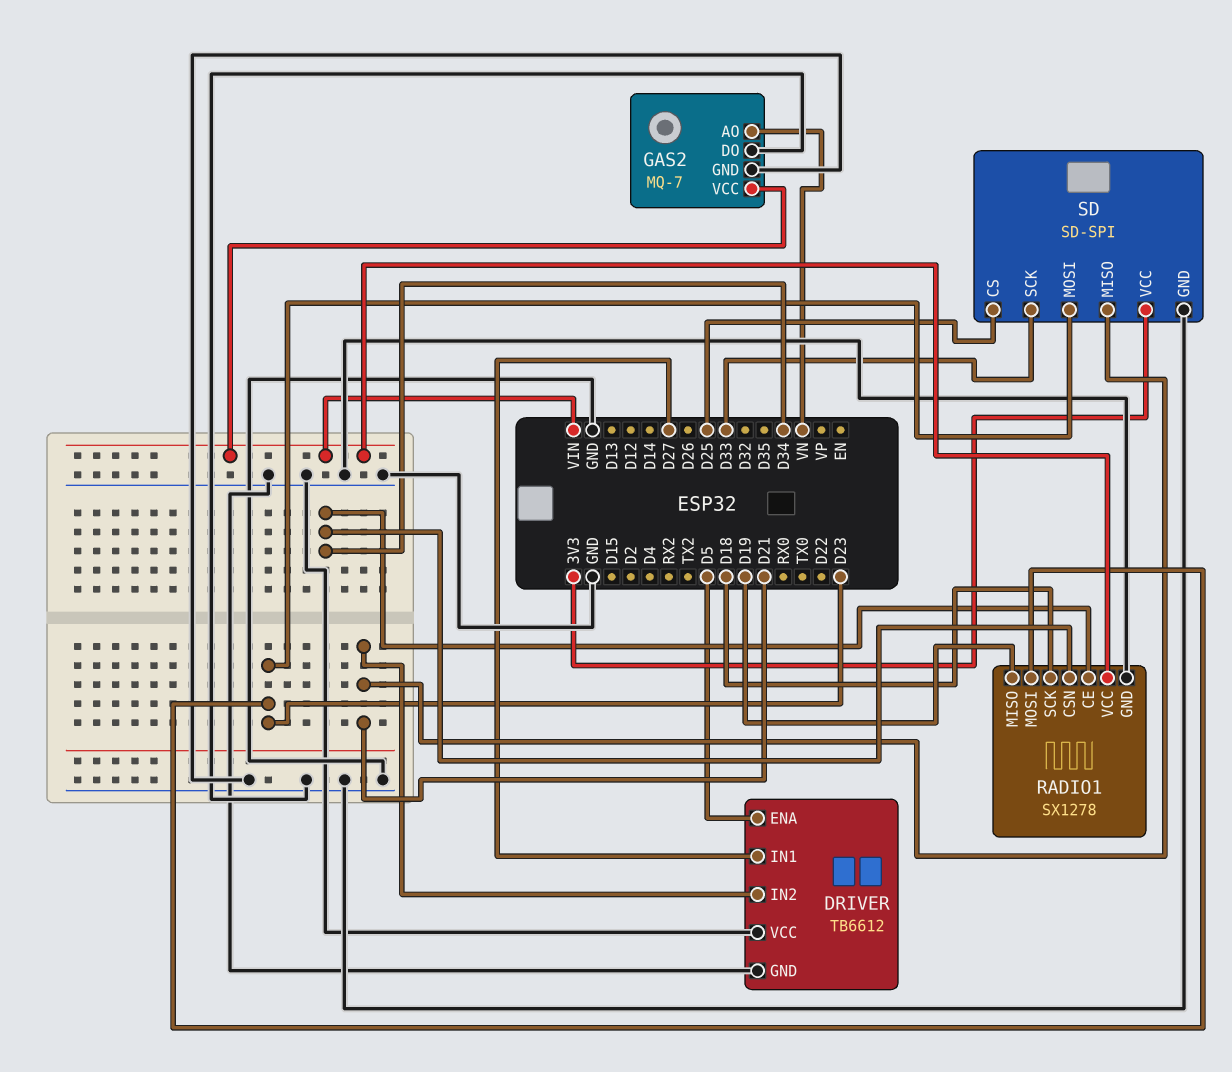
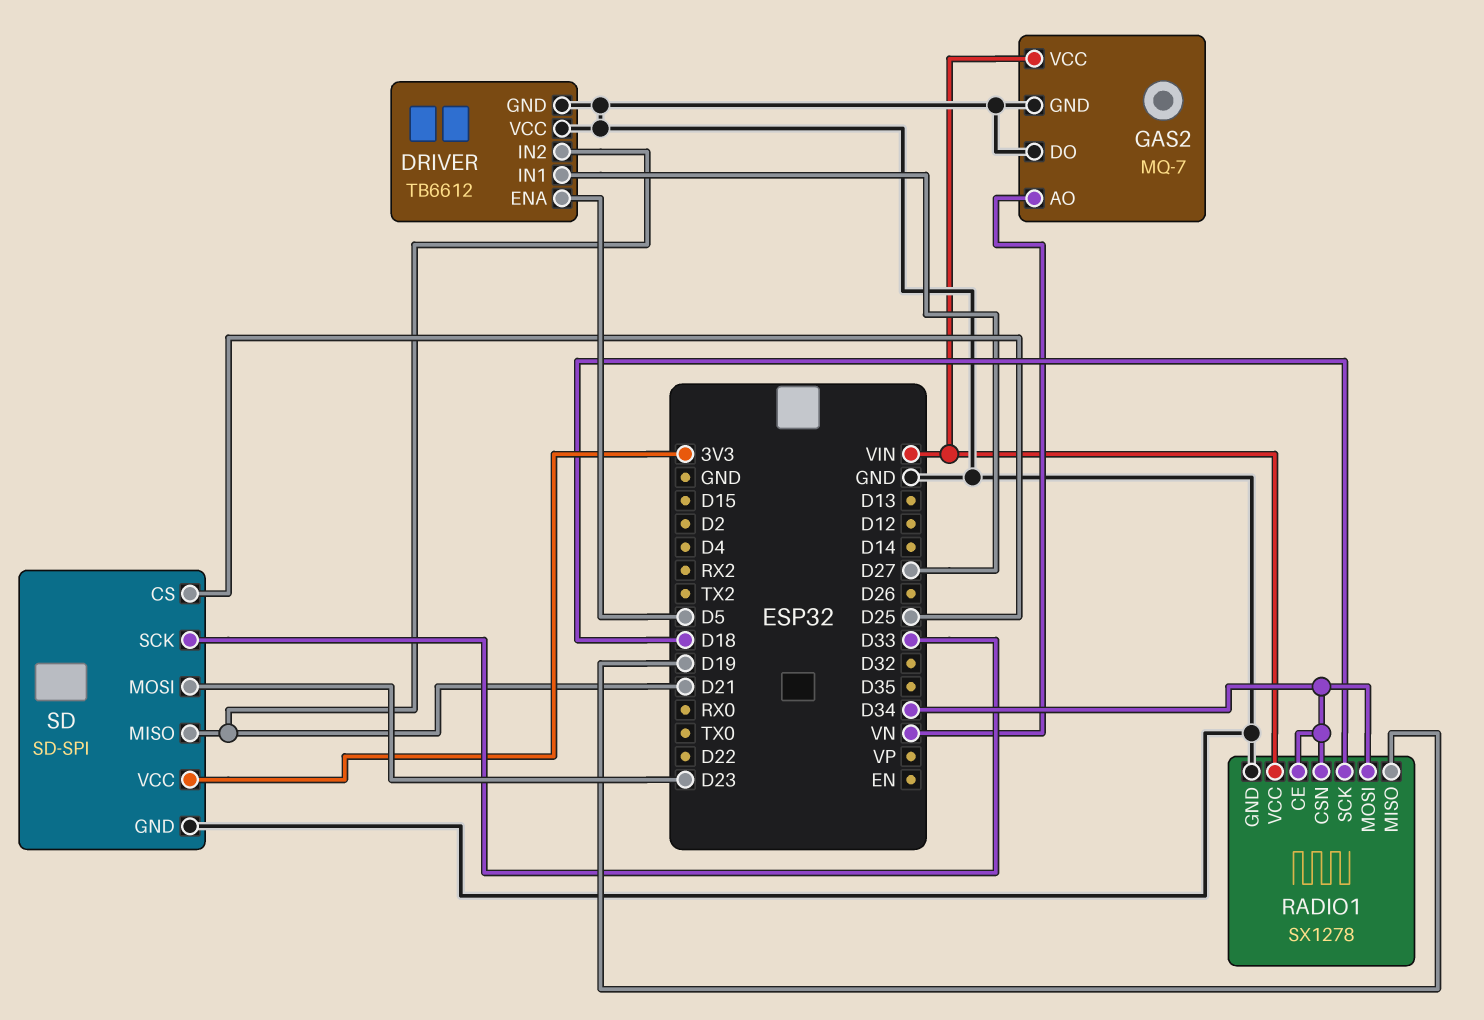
RADIO1 pin MOSI: D23 -> D34

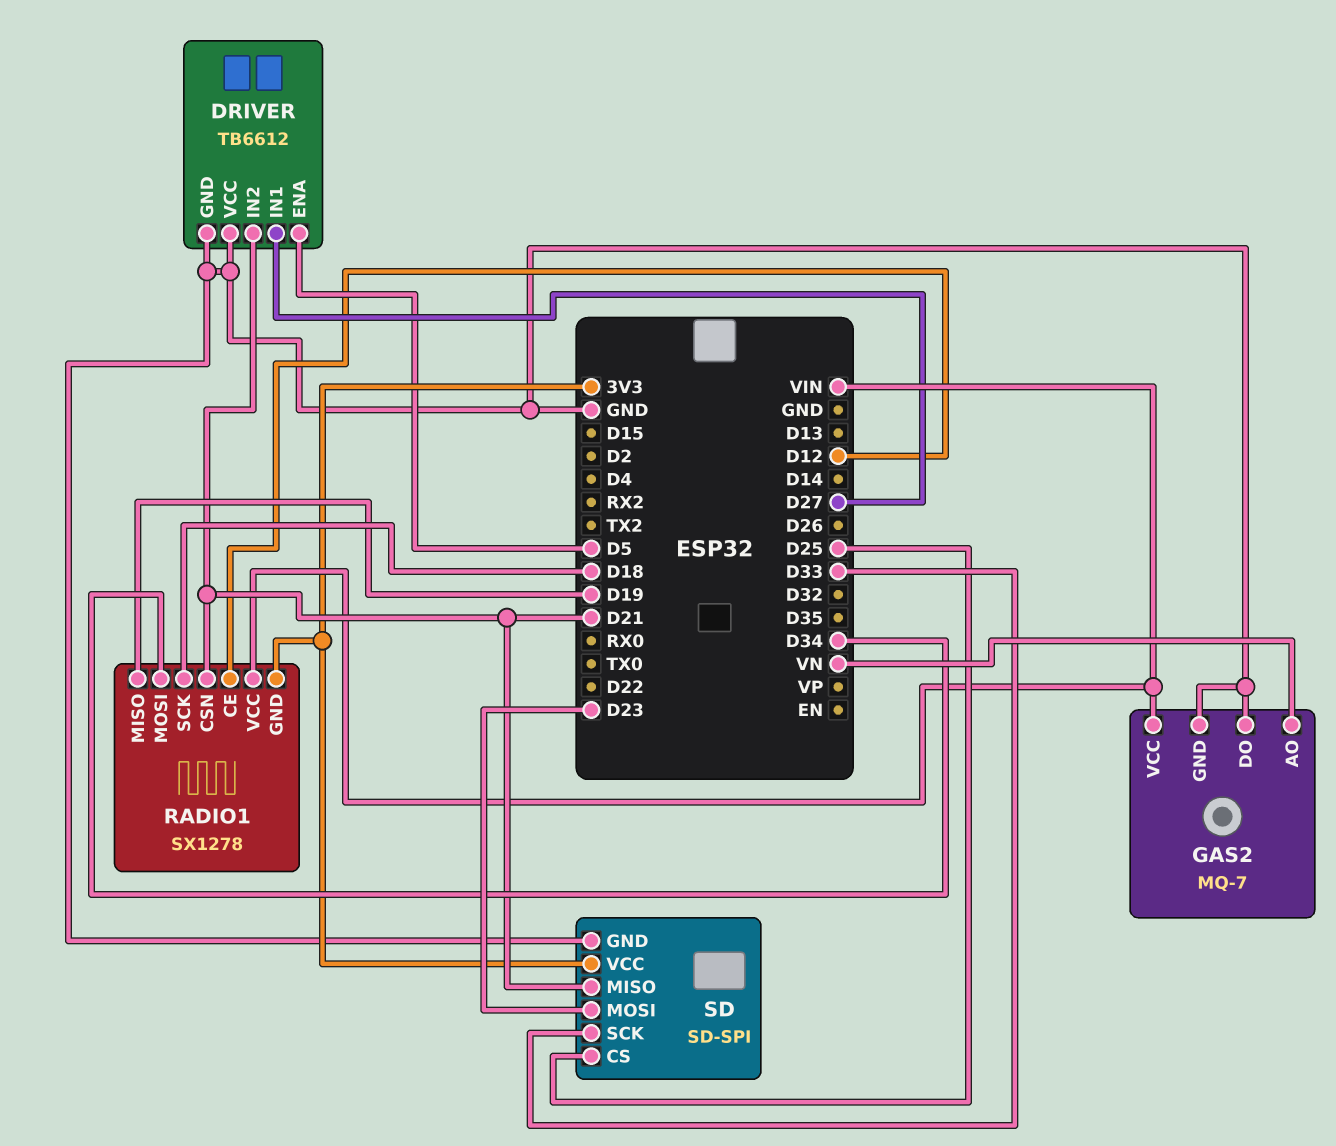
RADIO1 pin CE: D34 -> D12
RADIO1 pin CSN: D34 -> D21
RADIO1 pin GND: GND -> 3V3

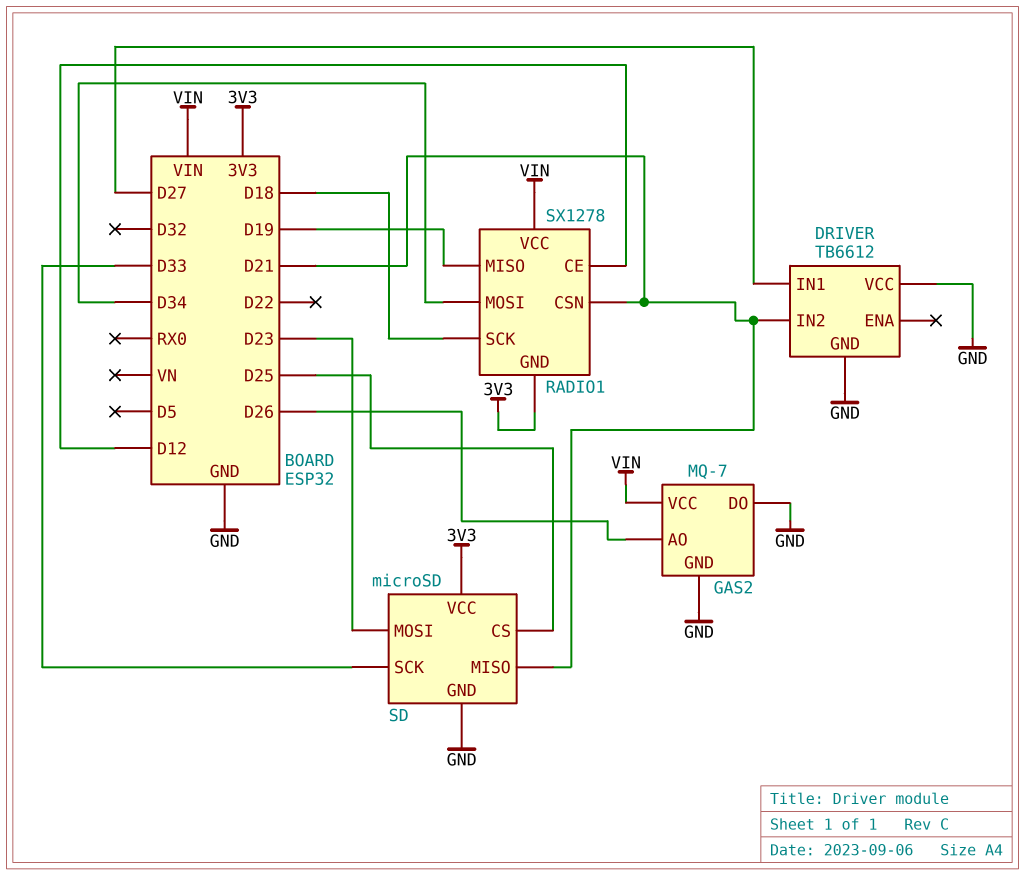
DRIVER pin ENA: D5 -> none
GAS2 pin AO: VN -> D26
SD: SD-SPI -> microSD

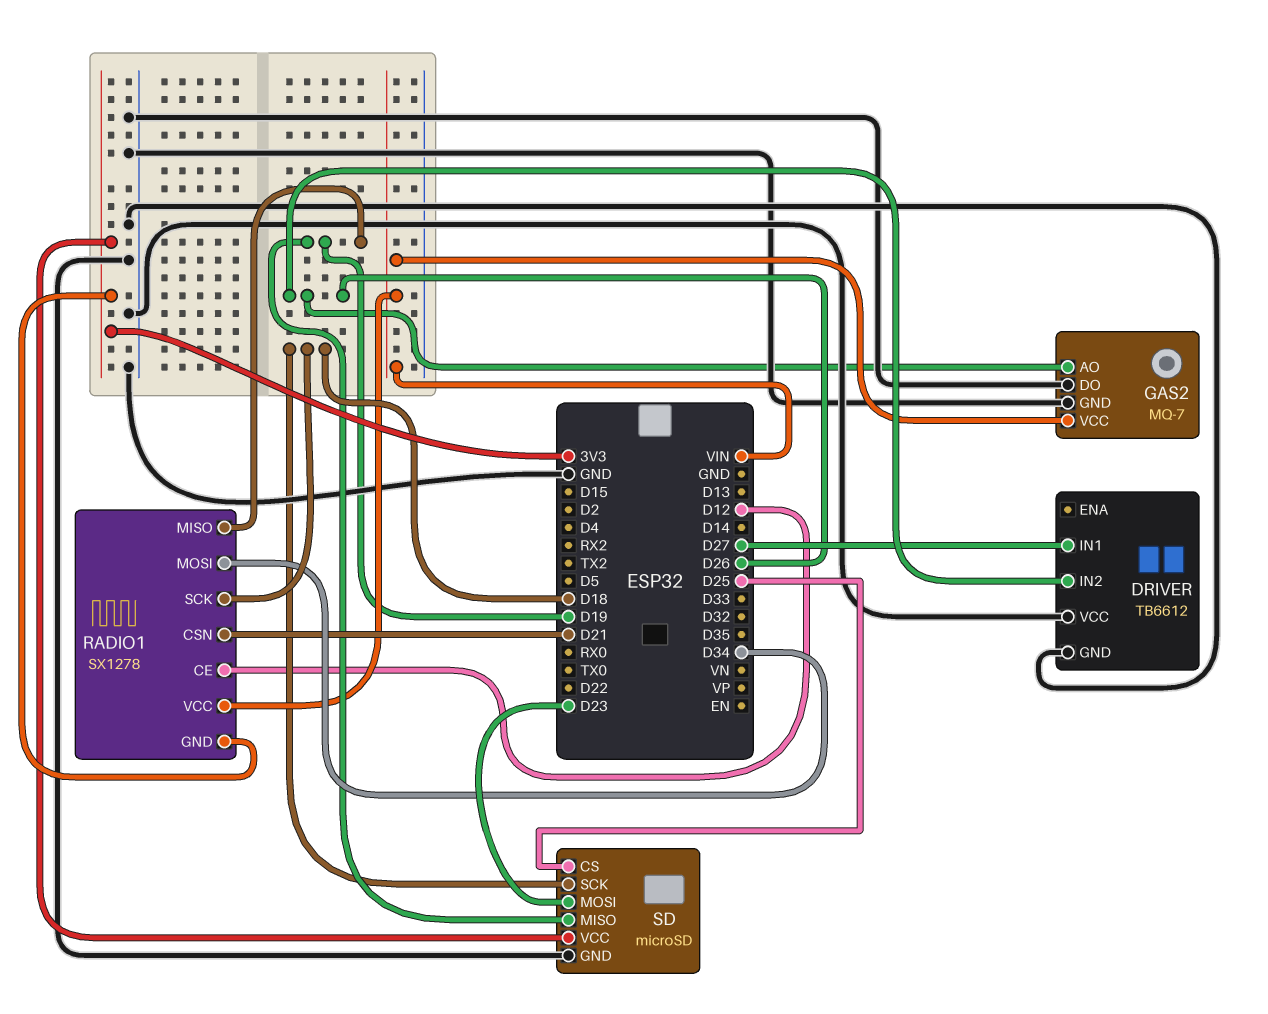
DRIVER pin IN2: D21 -> D26
SD pin MISO: D21 -> D19
SD pin SCK: D33 -> D18

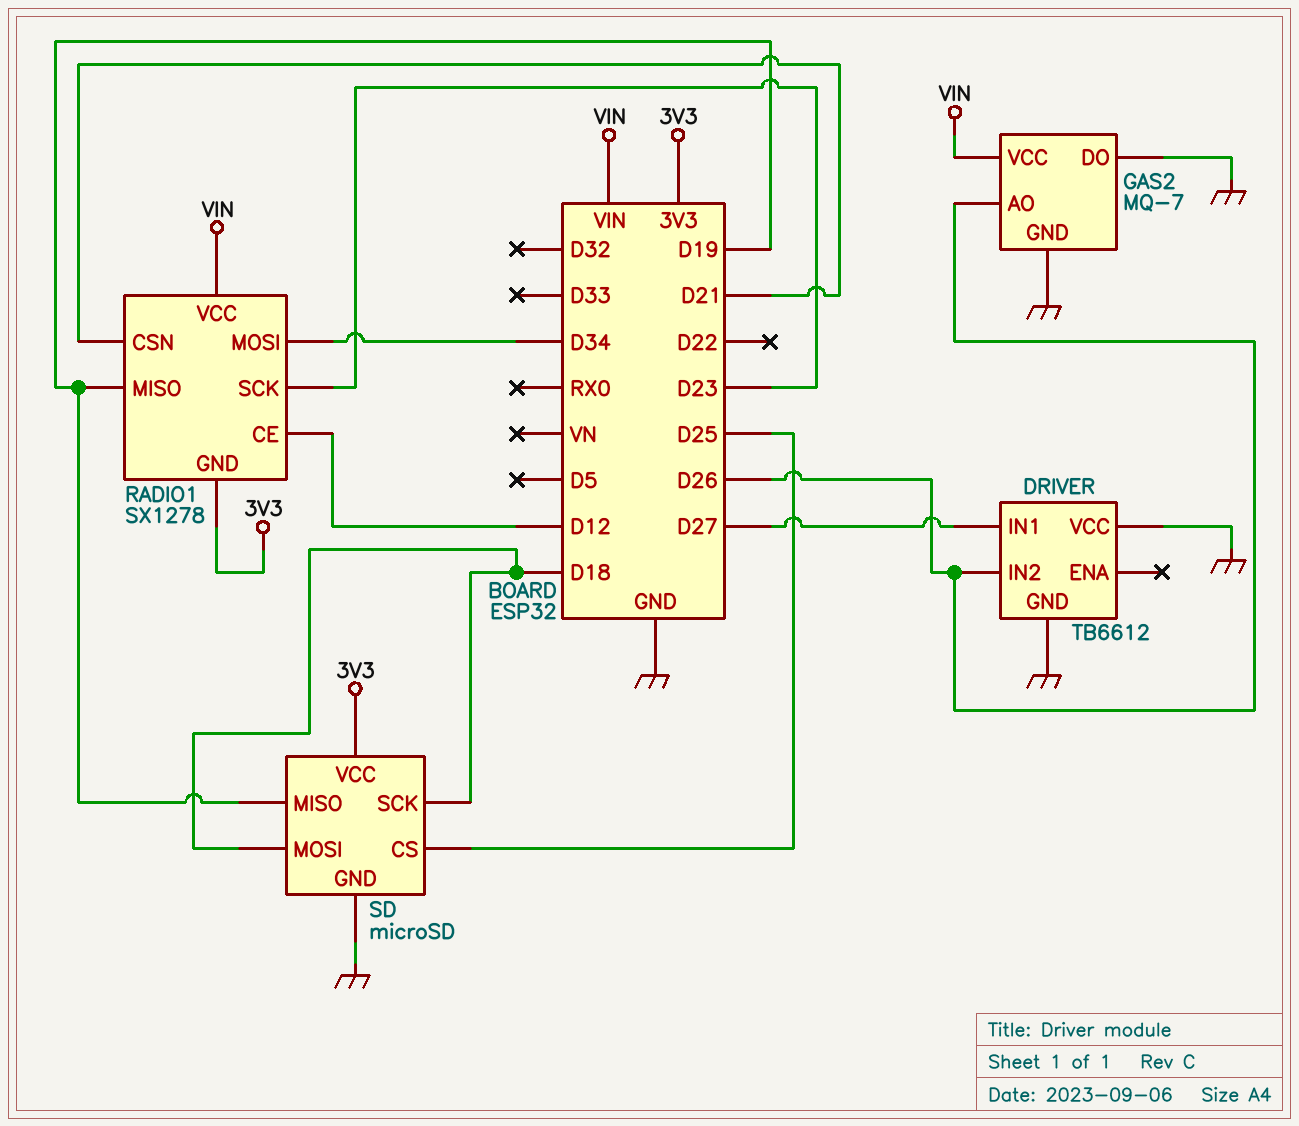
RADIO1 pin SCK: D18 -> D23
SD pin MOSI: D23 -> D18

